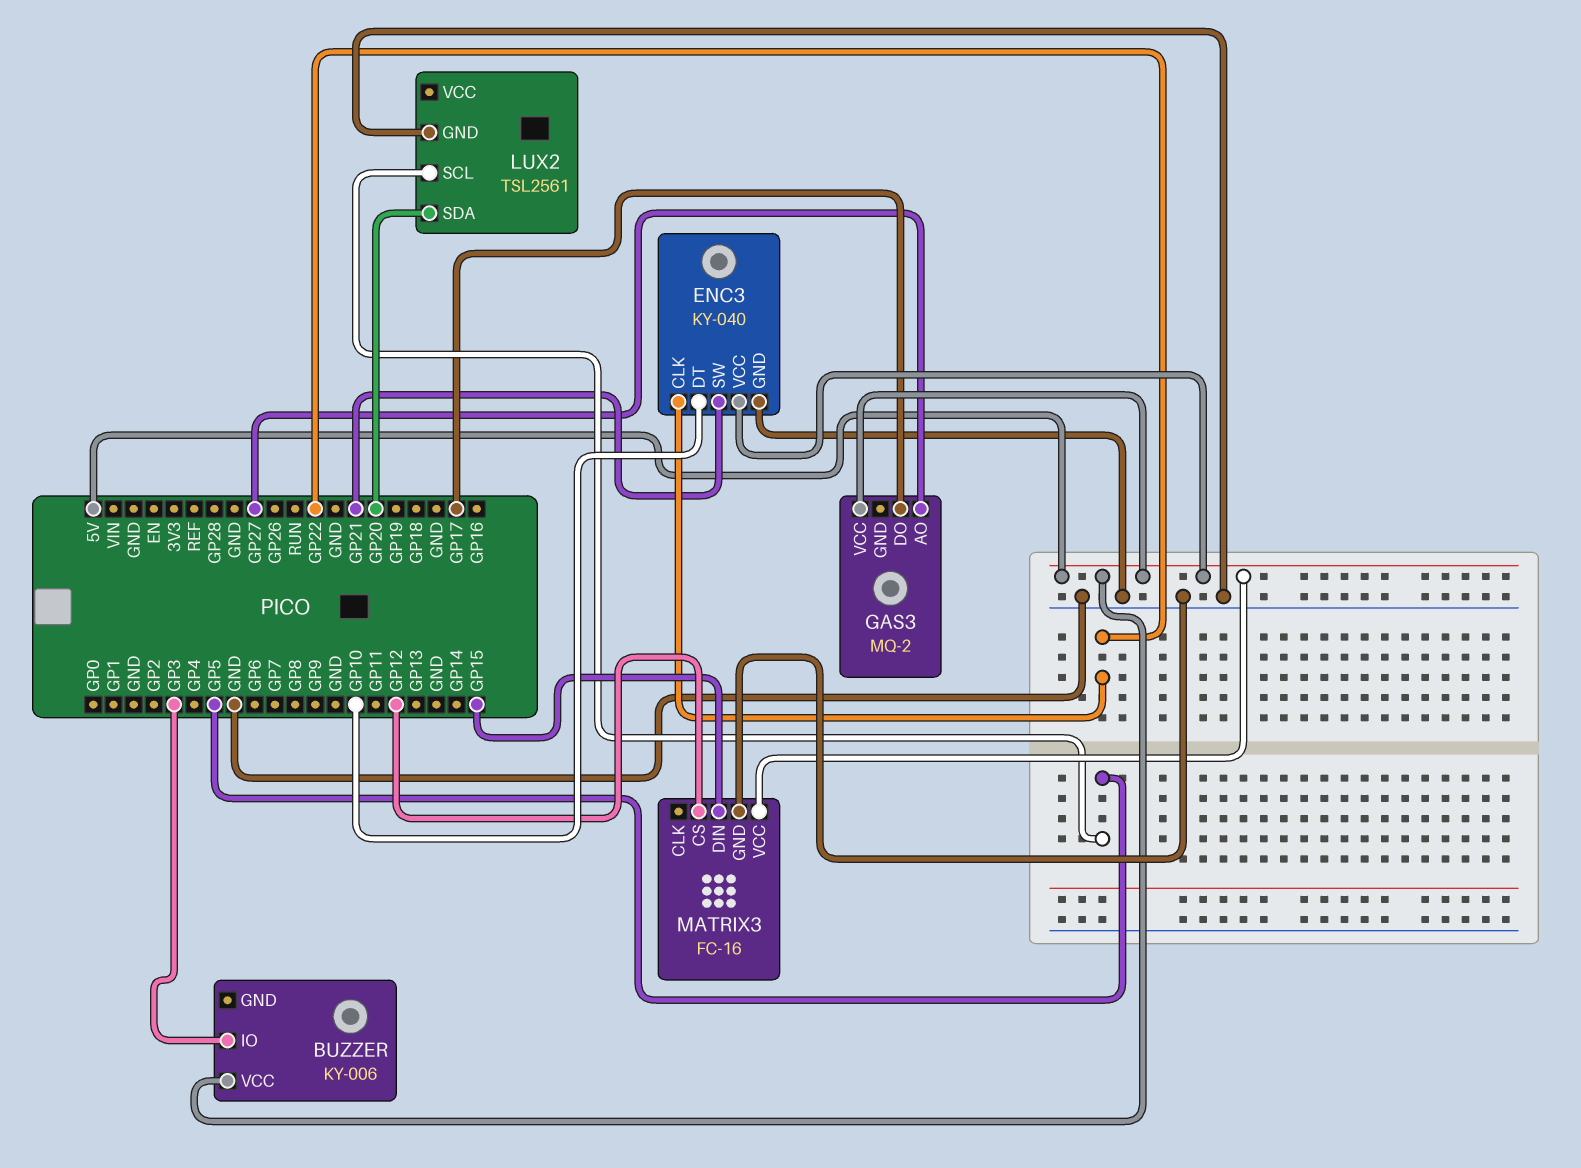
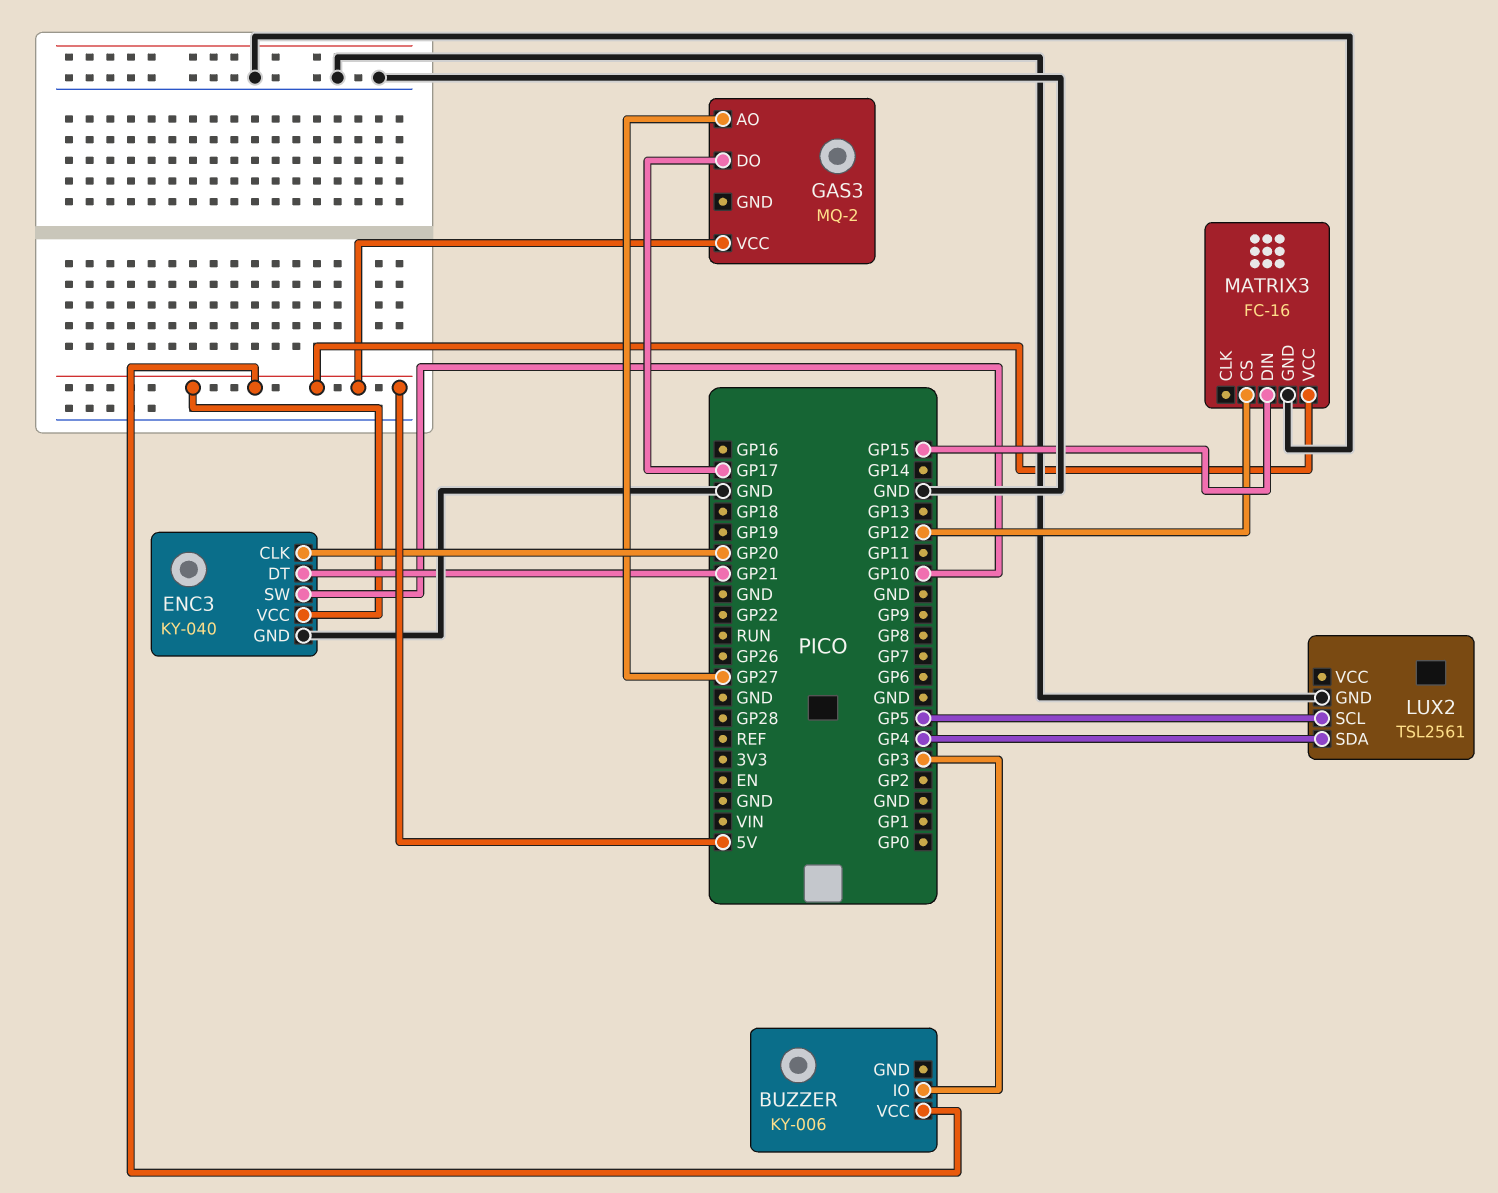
ENC3 pin CLK: GP22 -> GP20
ENC3 pin DT: GP10 -> GP21
ENC3 pin SW: GP21 -> GP10
LUX2 pin SDA: GP20 -> GP4

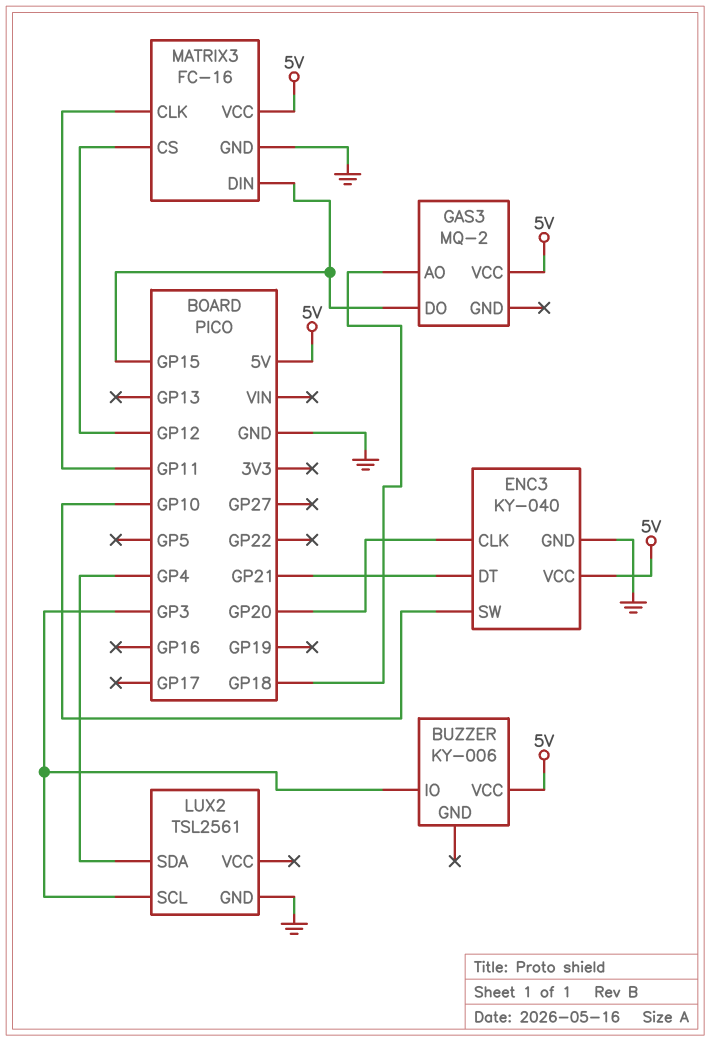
GAS3 pin AO: GP27 -> GP18
GAS3 pin DO: GP17 -> GP15
LUX2 pin SCL: GP5 -> GP3
MATRIX3 pin CLK: none -> GP11

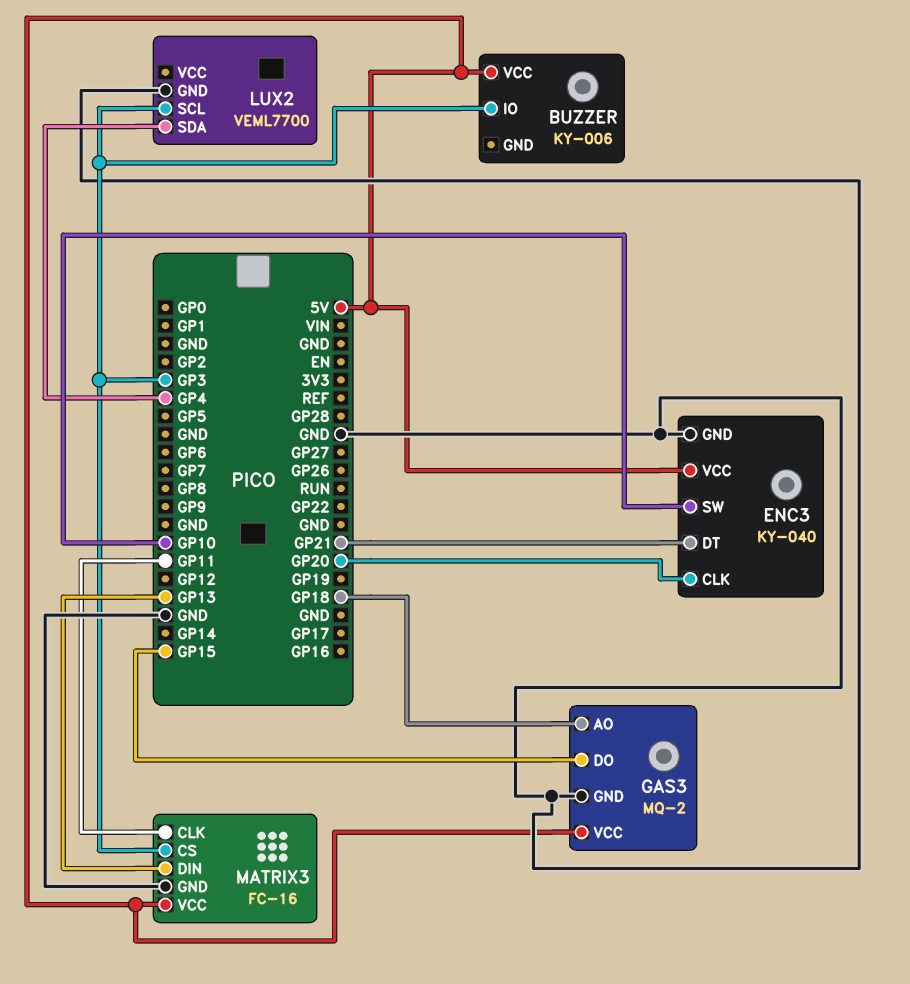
GAS3 pin GND: none -> GND
LUX2: TSL2561 -> VEML7700
MATRIX3 pin CS: GP12 -> GP3
MATRIX3 pin DIN: GP15 -> GP13

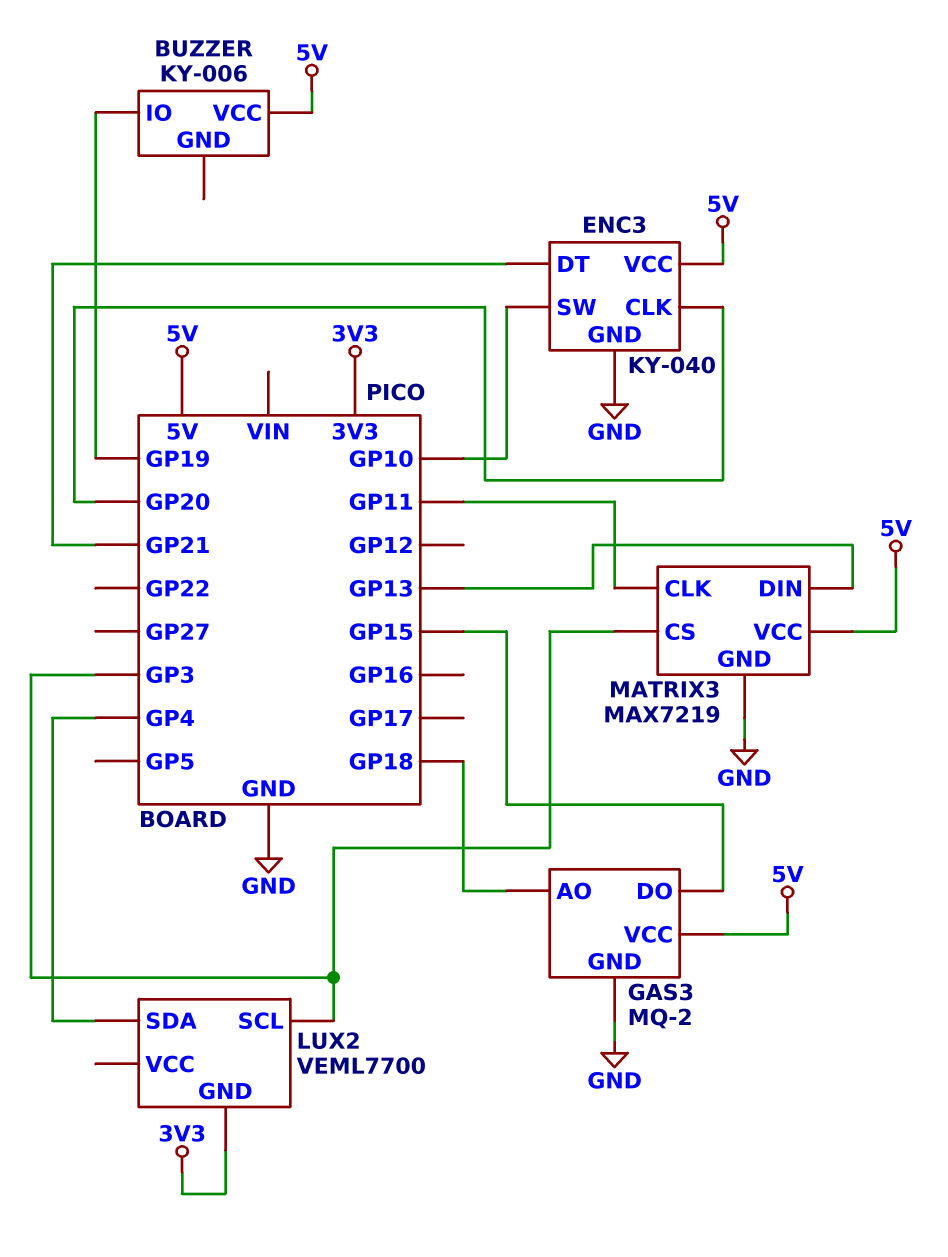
BUZZER pin IO: GP3 -> GP19
LUX2 pin GND: GND -> 3V3
MATRIX3: FC-16 -> MAX7219

